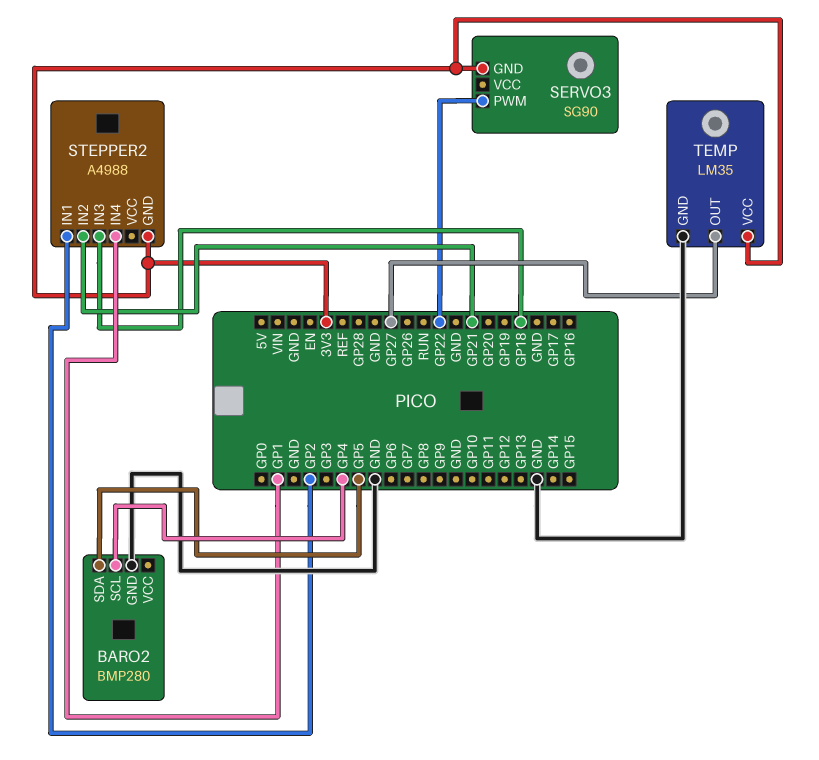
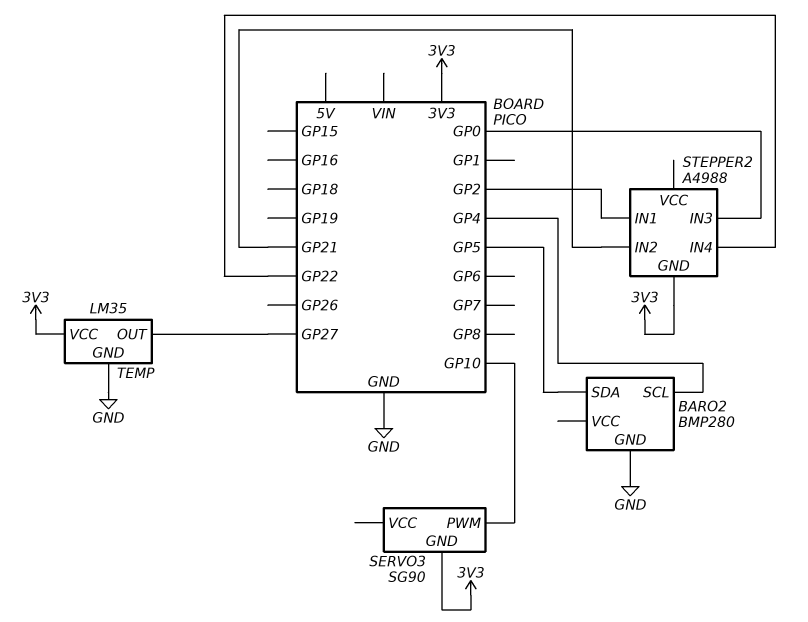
SERVO3 pin PWM: GP22 -> GP10
STEPPER2 pin IN3: GP18 -> GP0
STEPPER2 pin IN4: GP1 -> GP22

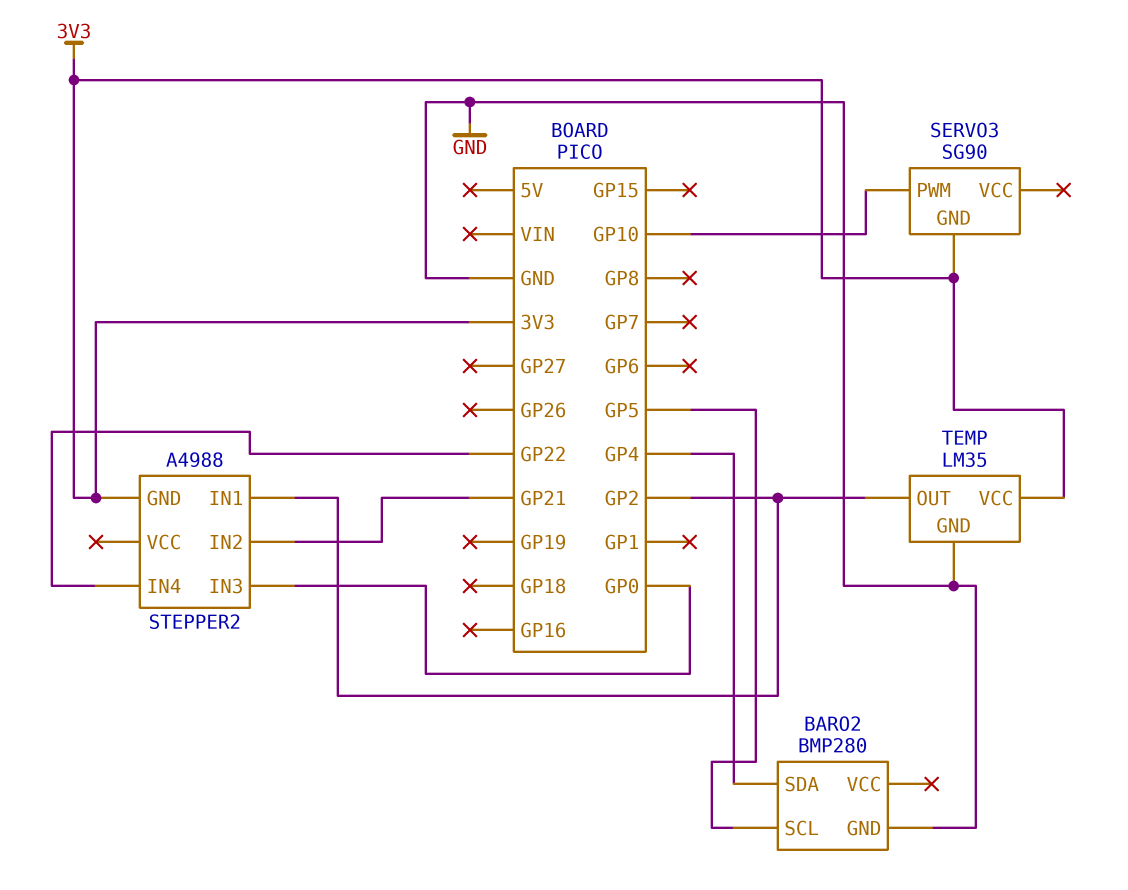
BARO2 pin SCL: GP4 -> GP5
BARO2 pin SDA: GP5 -> GP4
TEMP pin OUT: GP27 -> GP2

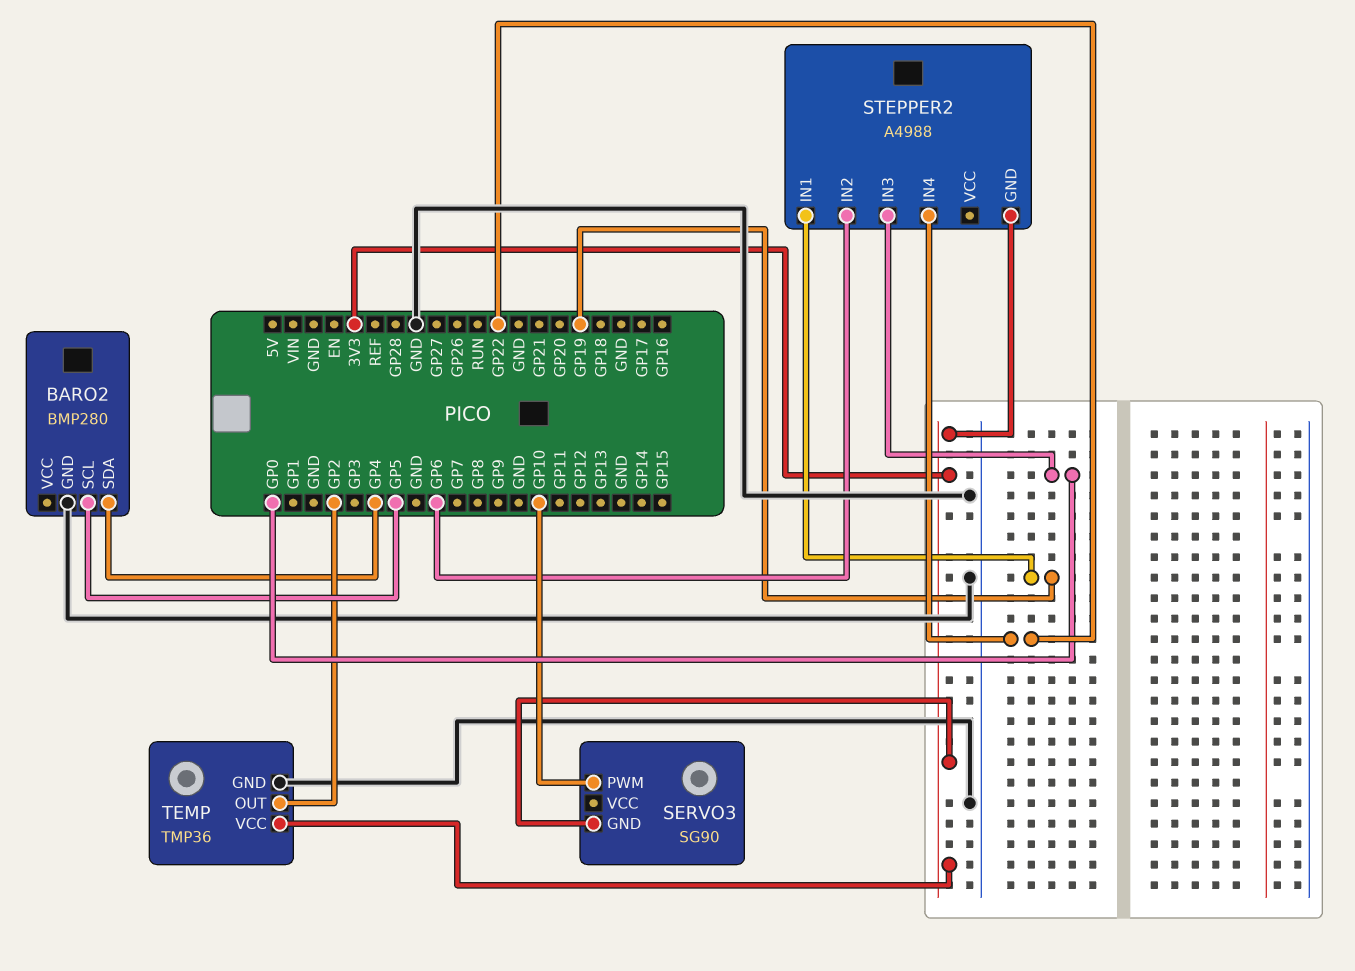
STEPPER2 pin IN1: GP2 -> GP19
STEPPER2 pin IN2: GP21 -> GP6
TEMP: LM35 -> TMP36

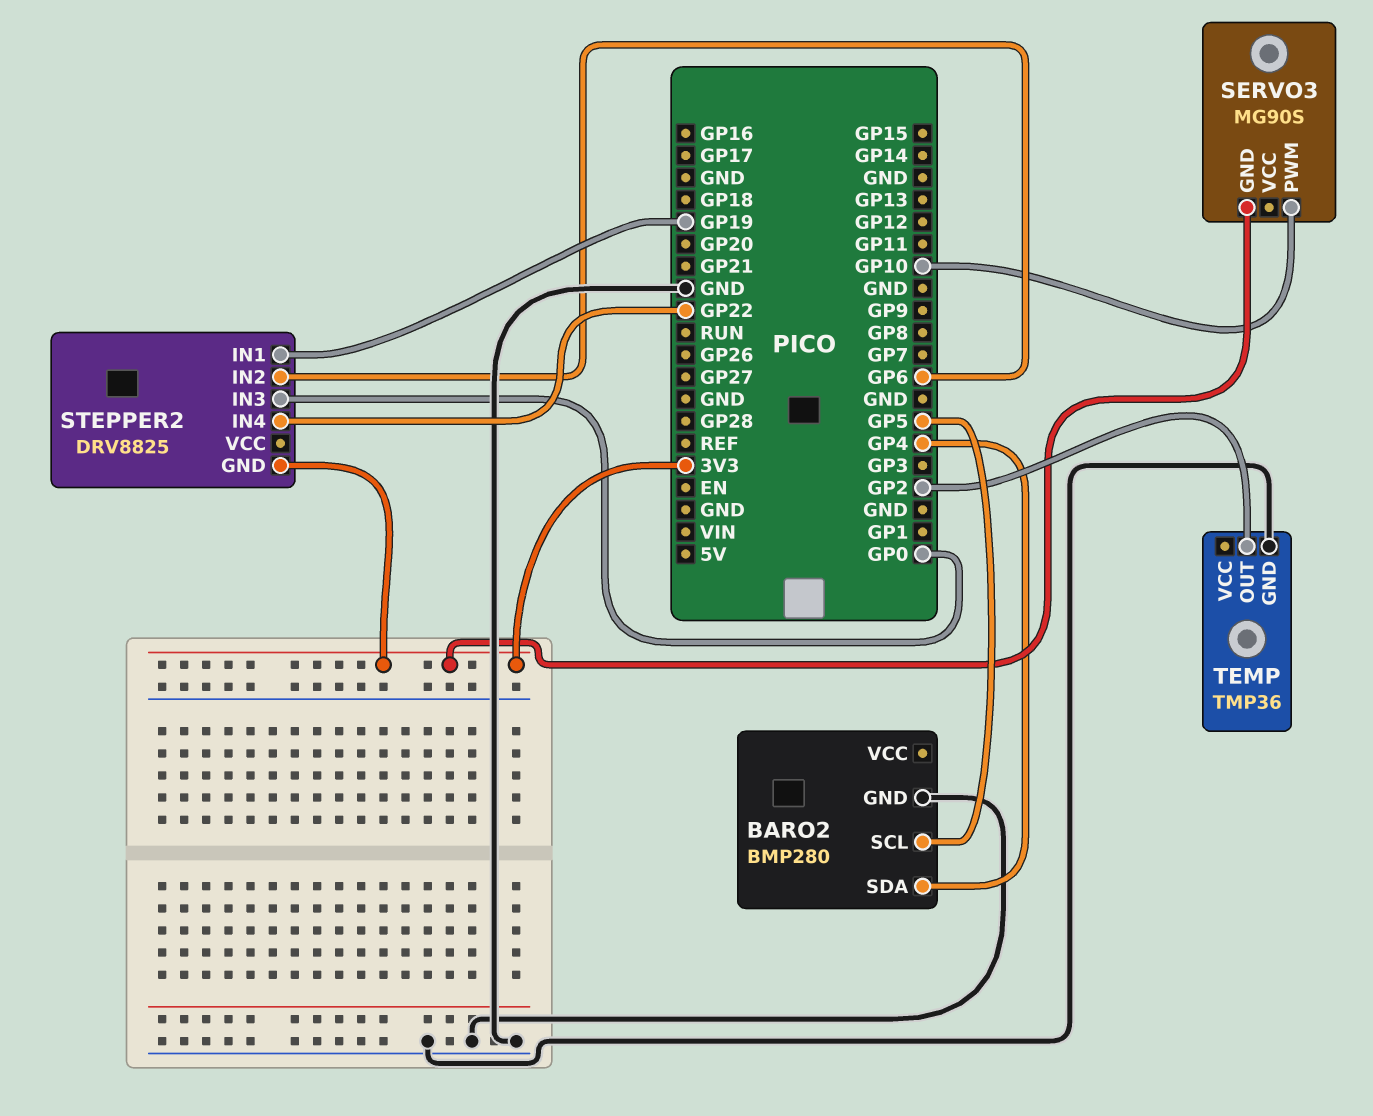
SERVO3: SG90 -> MG90S
STEPPER2: A4988 -> DRV8825
TEMP pin VCC: 3V3 -> none

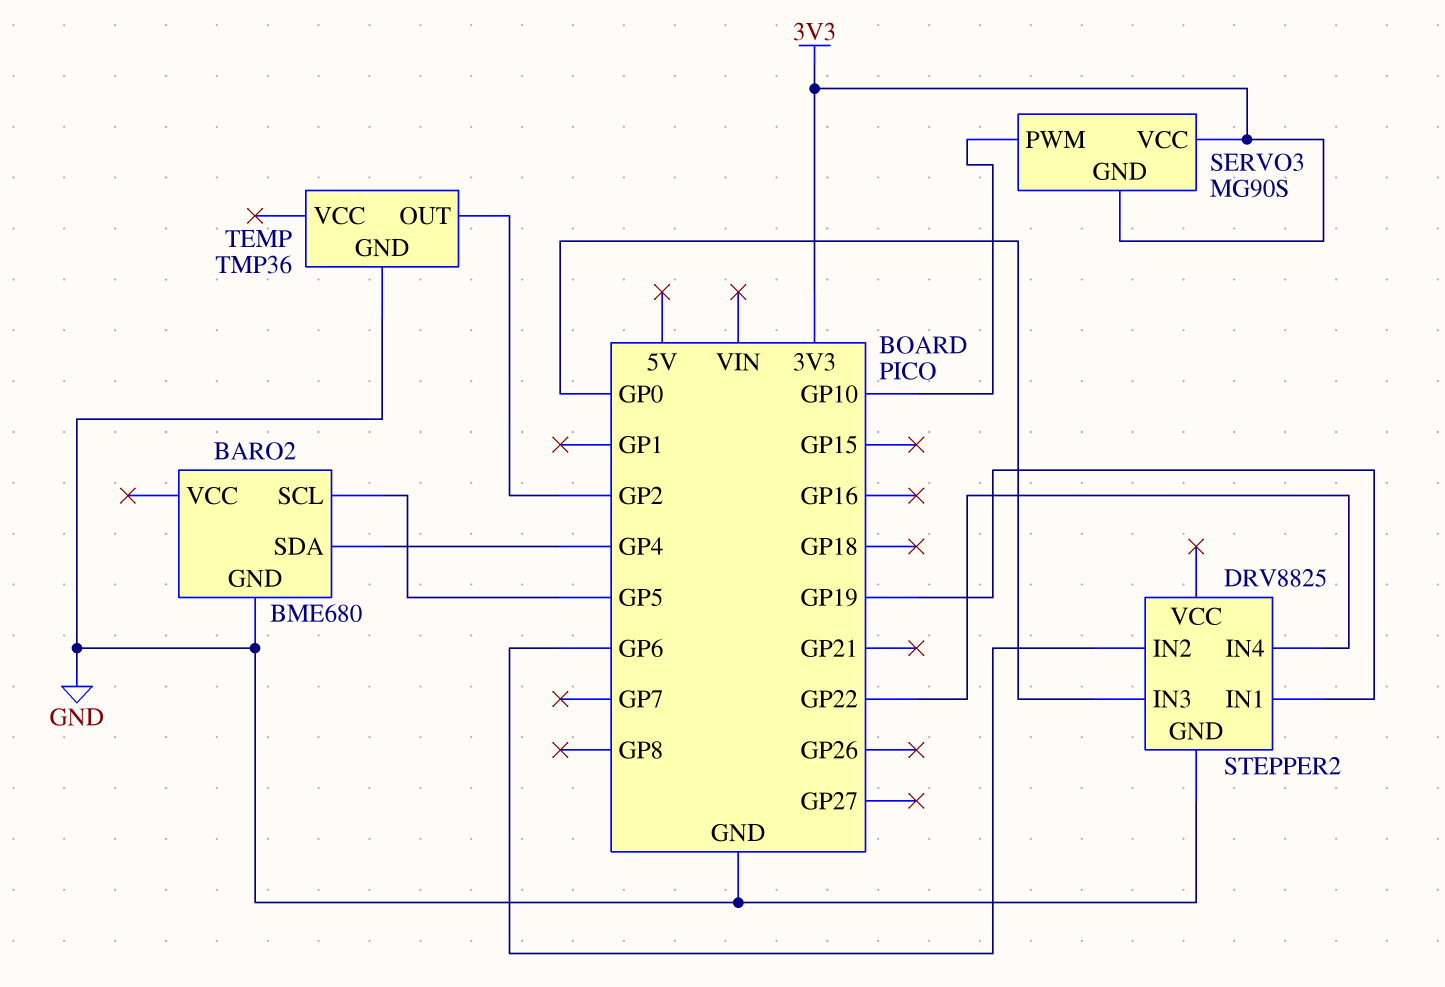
BARO2: BMP280 -> BME680
SERVO3 pin VCC: none -> 3V3
STEPPER2 pin GND: 3V3 -> GND

